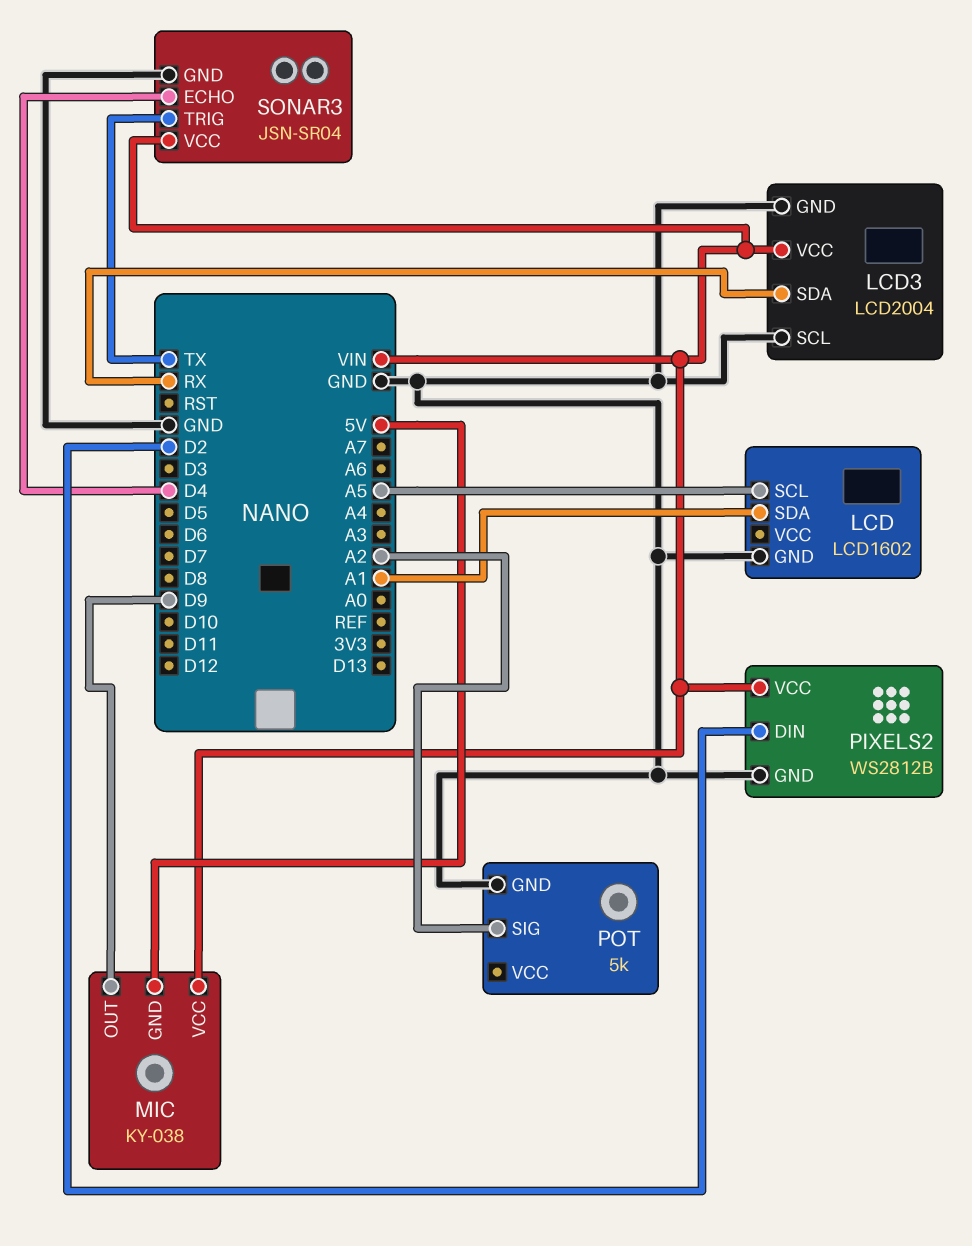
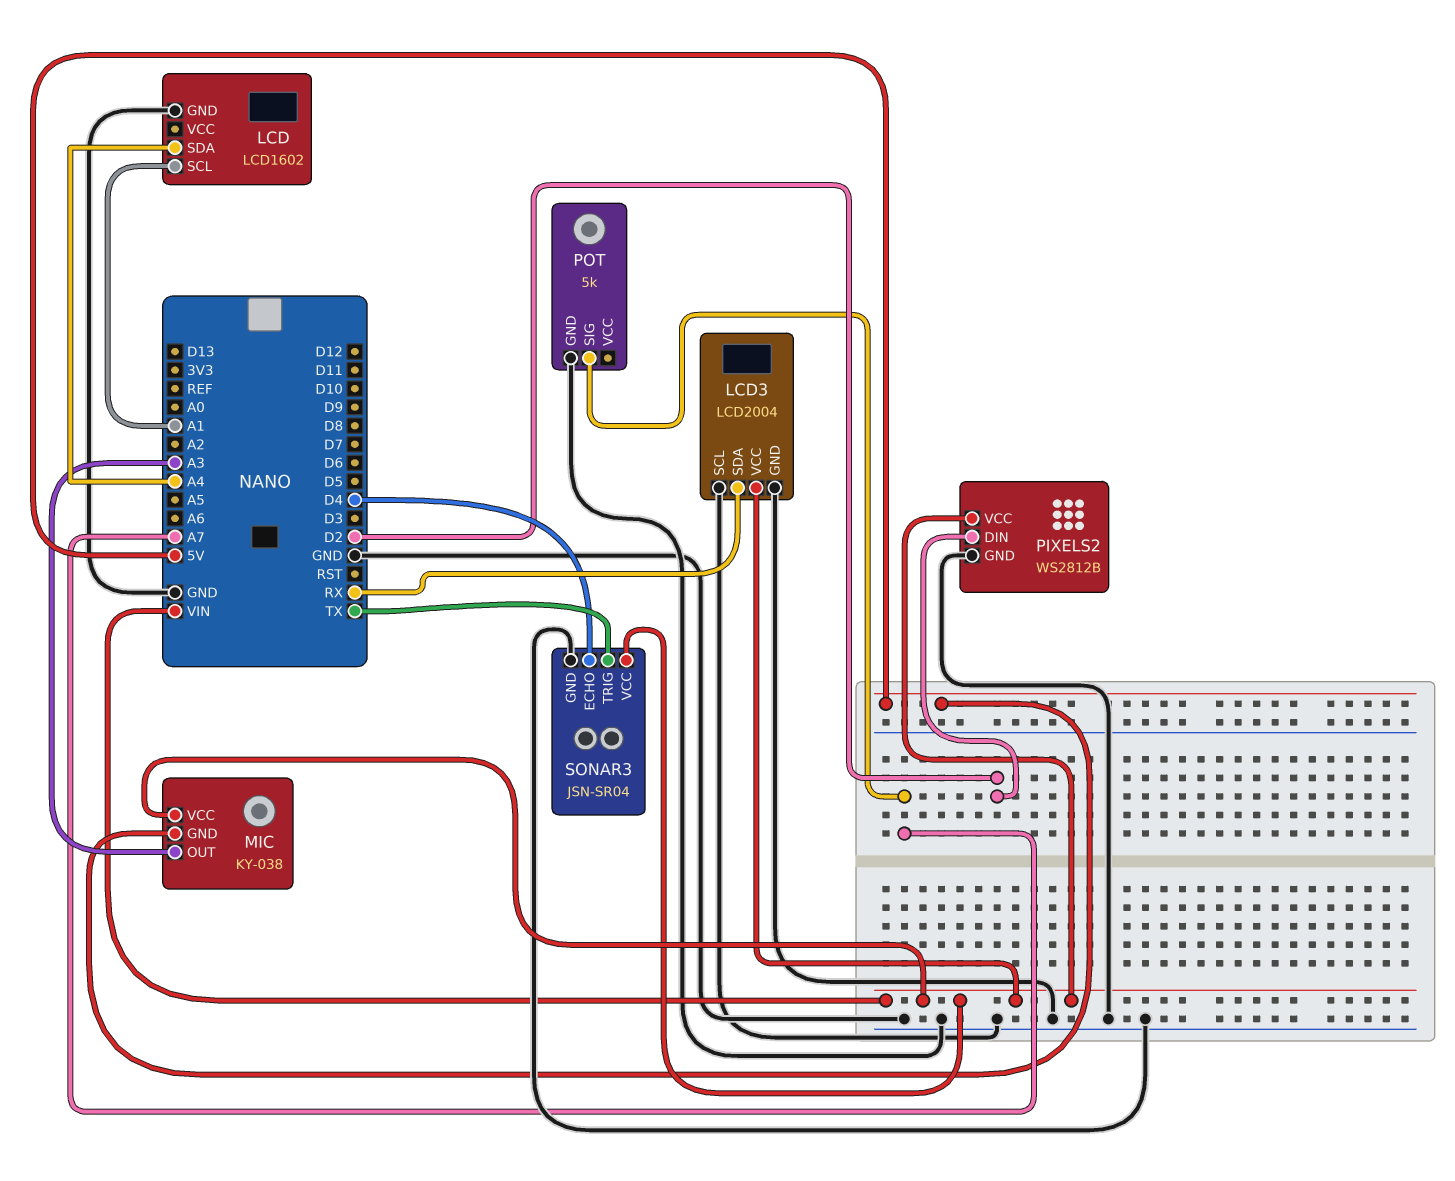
LCD pin SCL: A5 -> A1
LCD pin SDA: A1 -> A4
MIC pin OUT: D9 -> A3
POT pin SIG: A2 -> A7

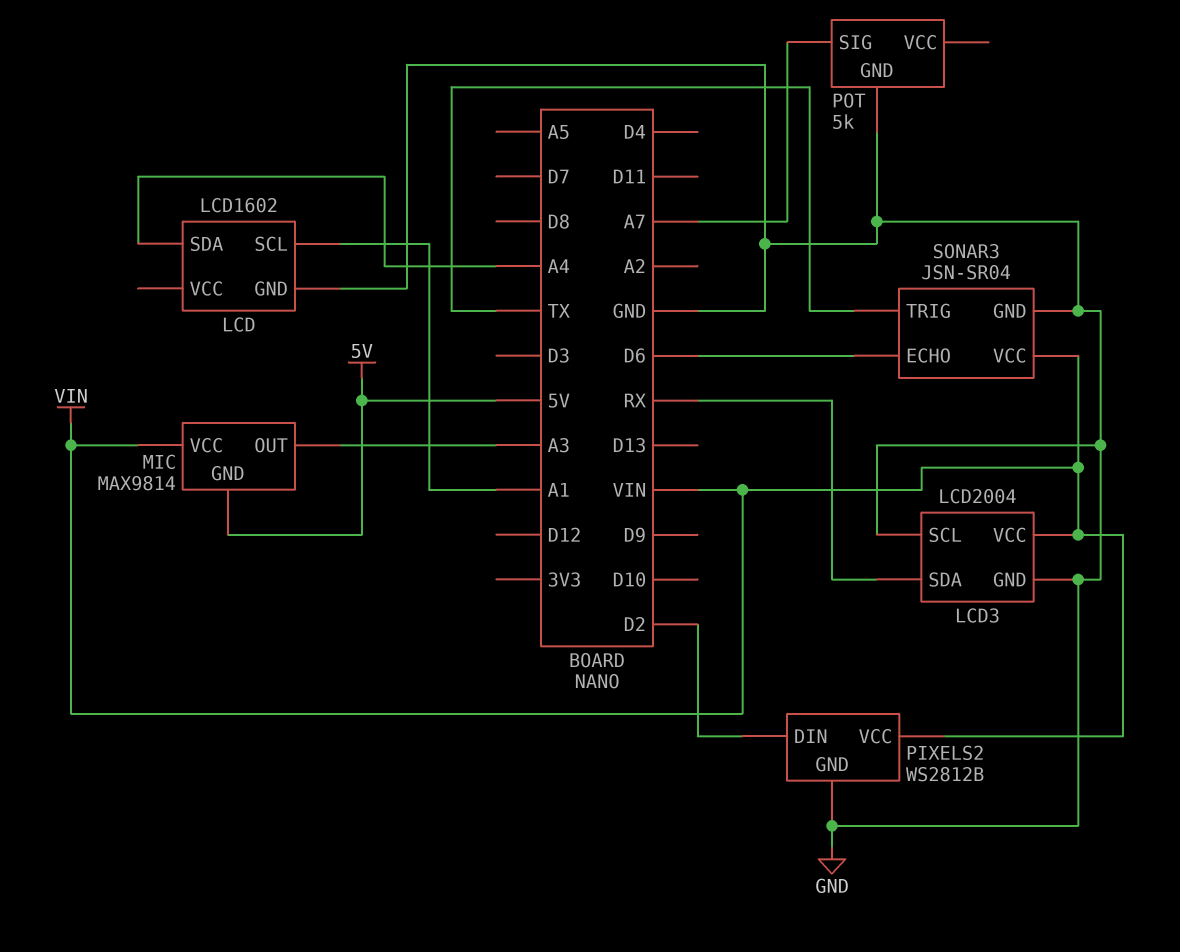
MIC: KY-038 -> MAX9814
SONAR3 pin ECHO: D4 -> D6

